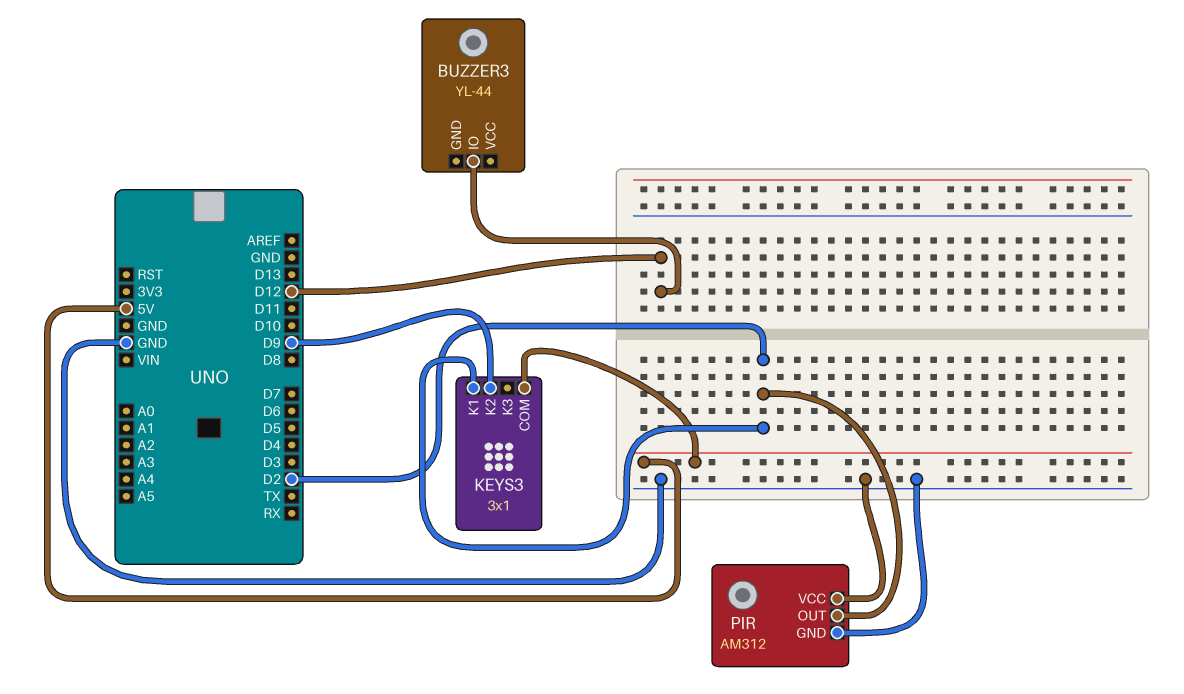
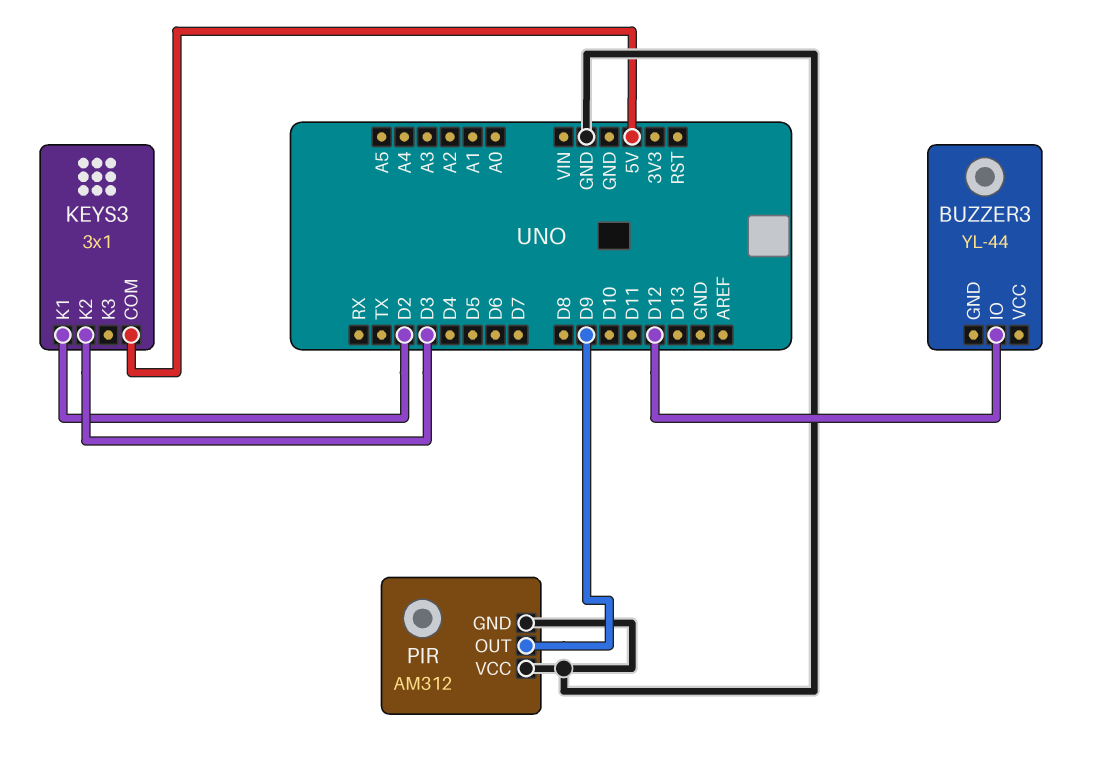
KEYS3 pin K2: D9 -> D3
PIR pin OUT: D2 -> D9

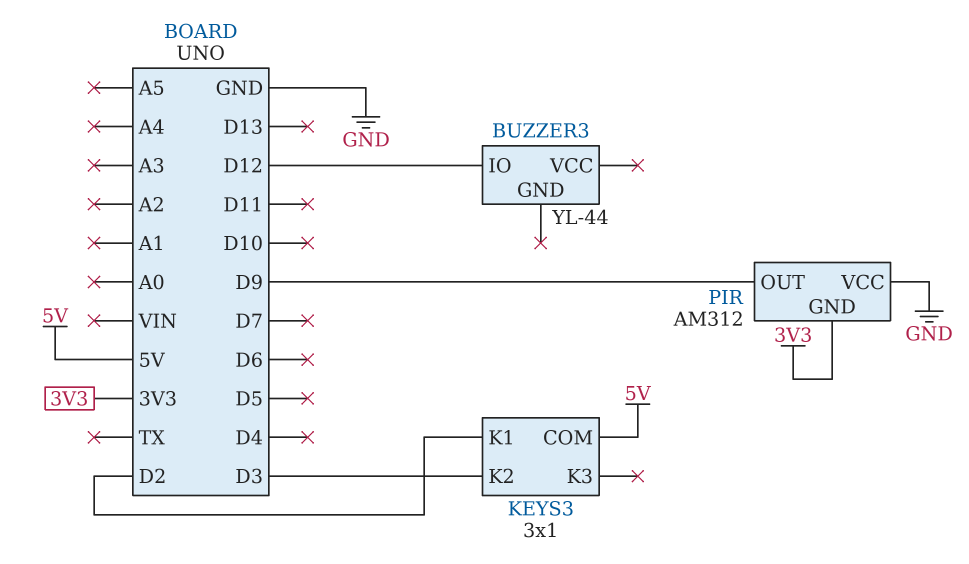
PIR pin GND: GND -> 3V3

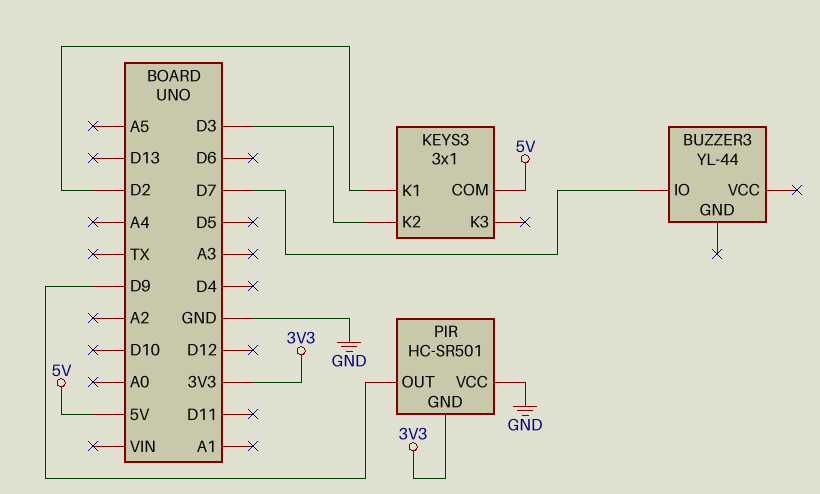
BUZZER3 pin IO: D12 -> D7
PIR: AM312 -> HC-SR501

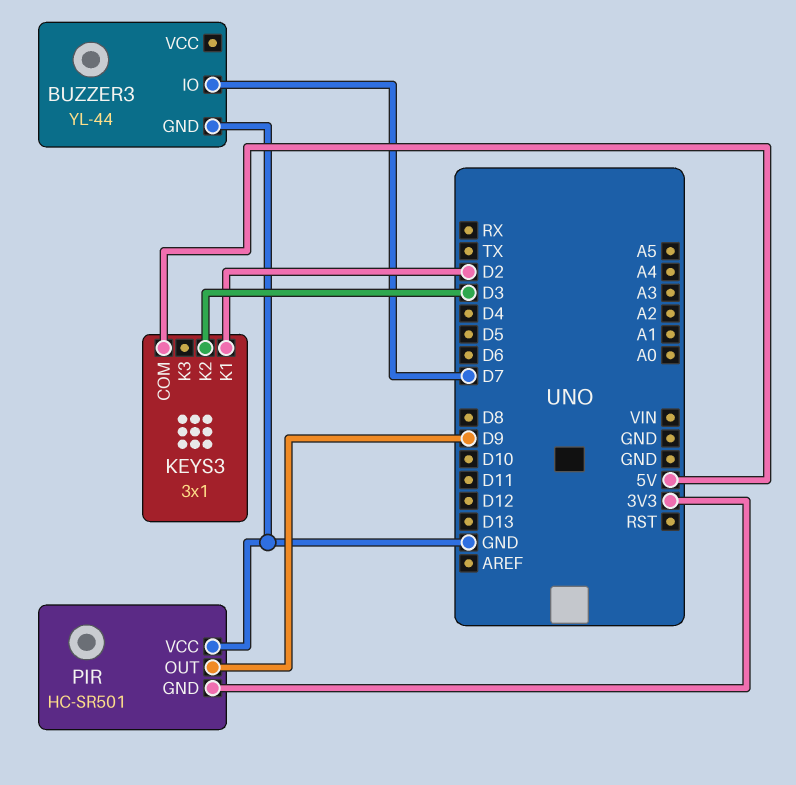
BUZZER3 pin GND: none -> GND

